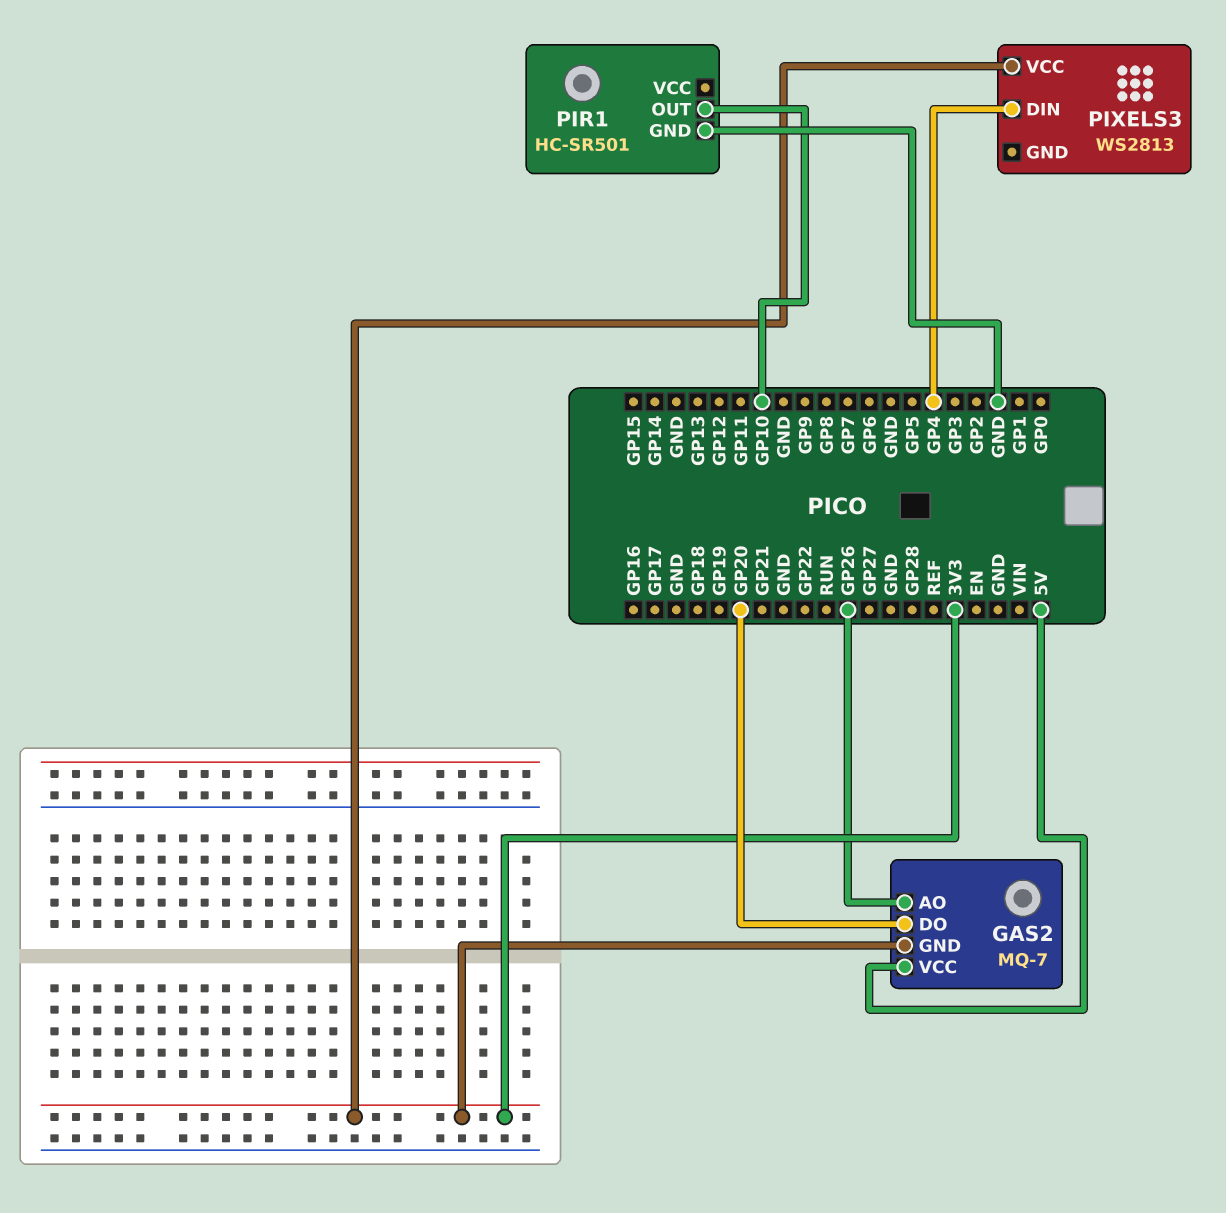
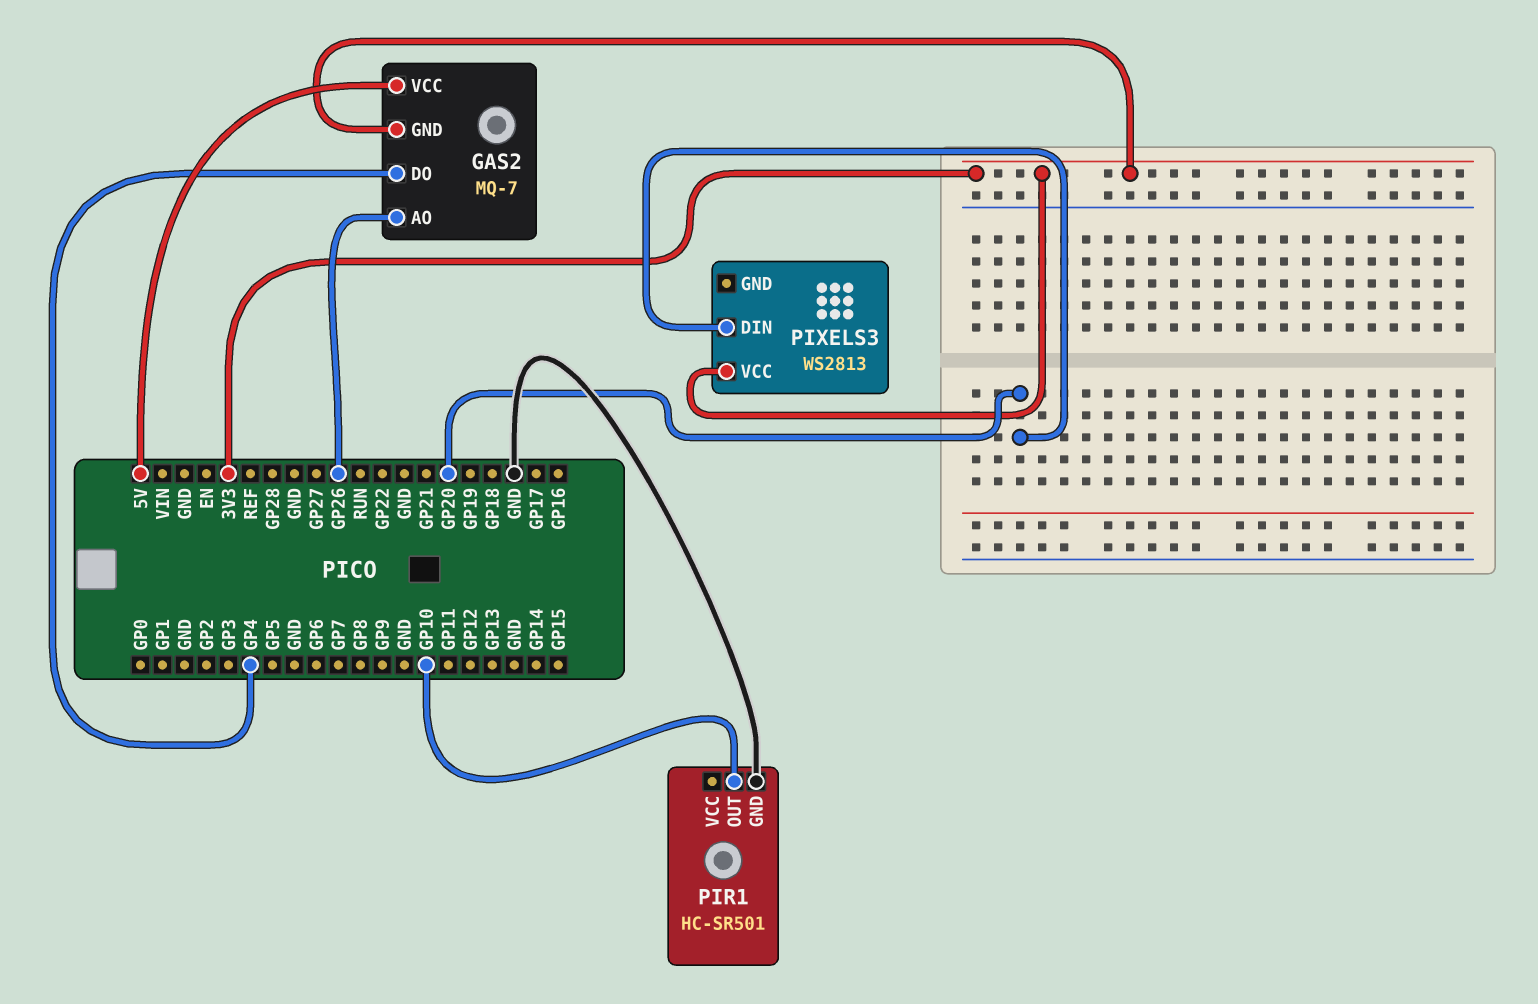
GAS2 pin DO: GP20 -> GP4
PIXELS3 pin DIN: GP4 -> GP20

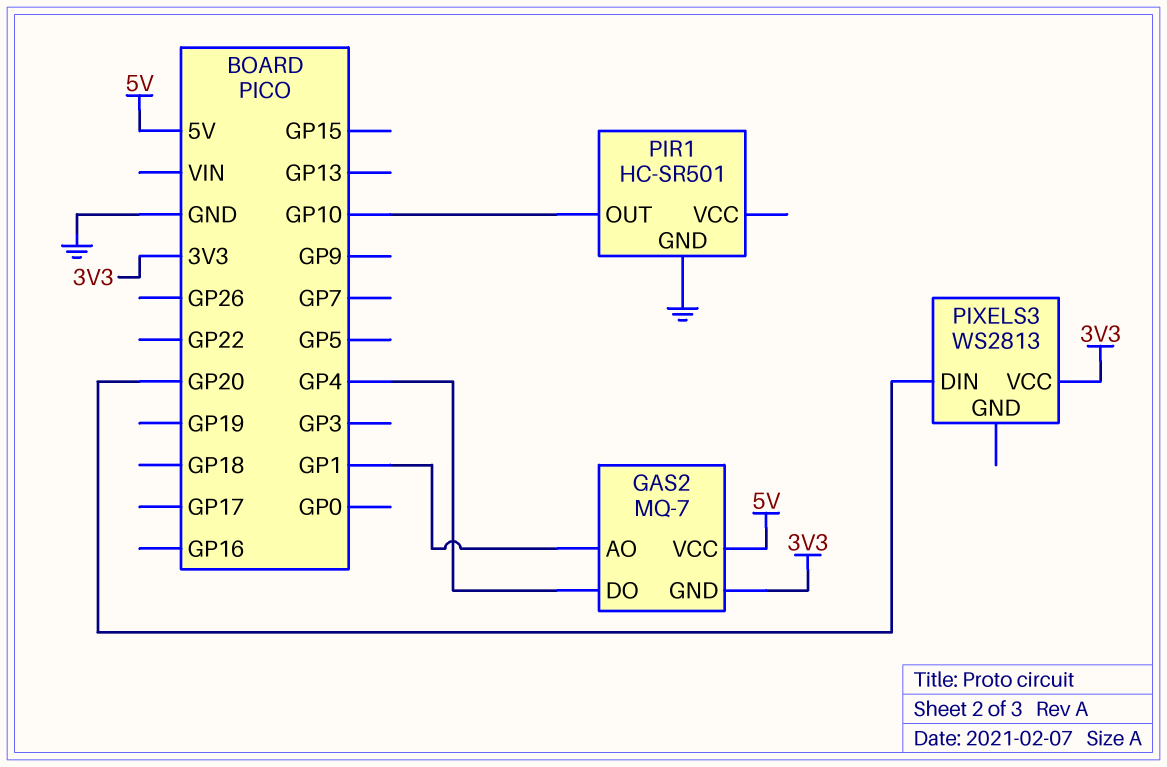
GAS2 pin AO: GP26 -> GP1

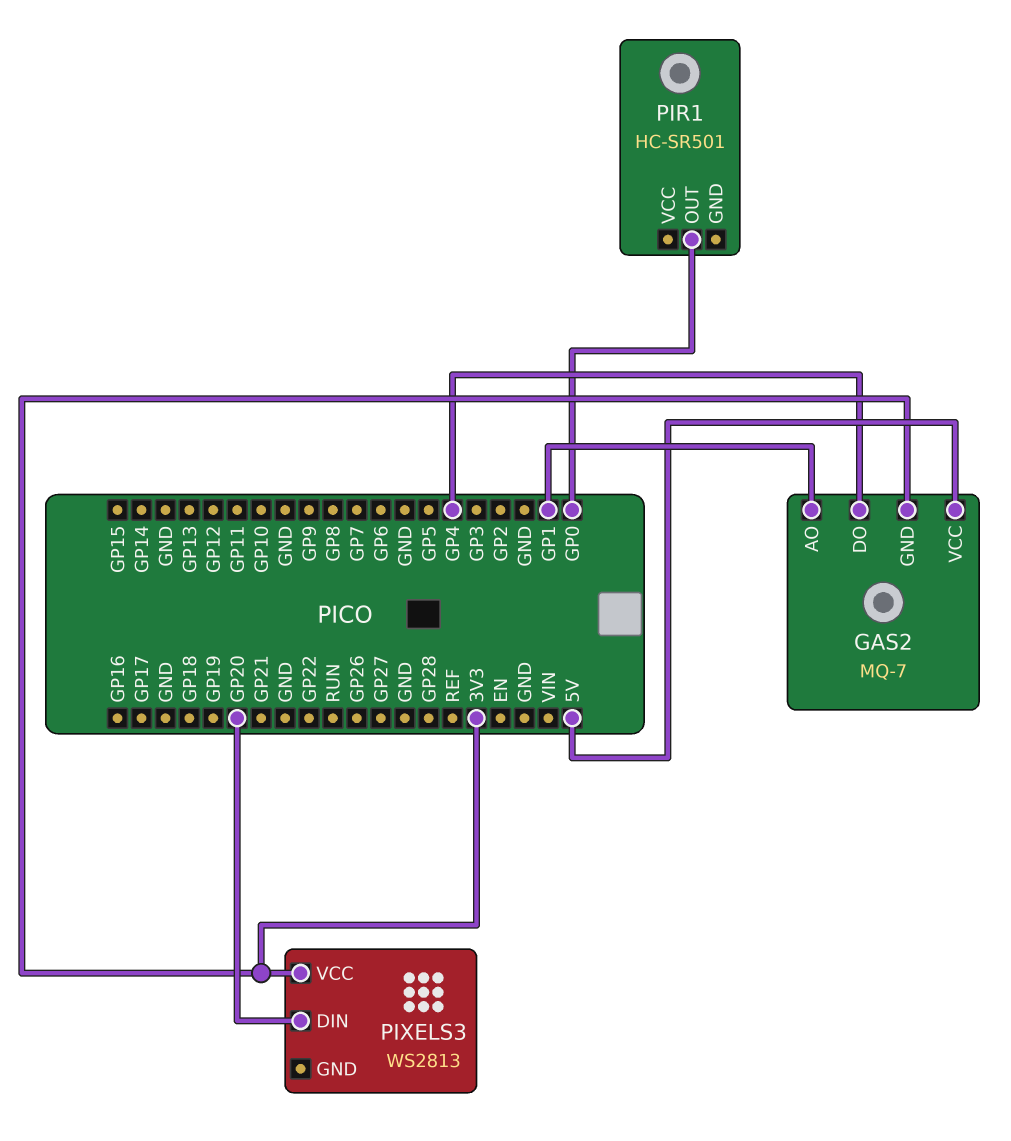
PIR1 pin GND: GND -> none
PIR1 pin OUT: GP10 -> GP0

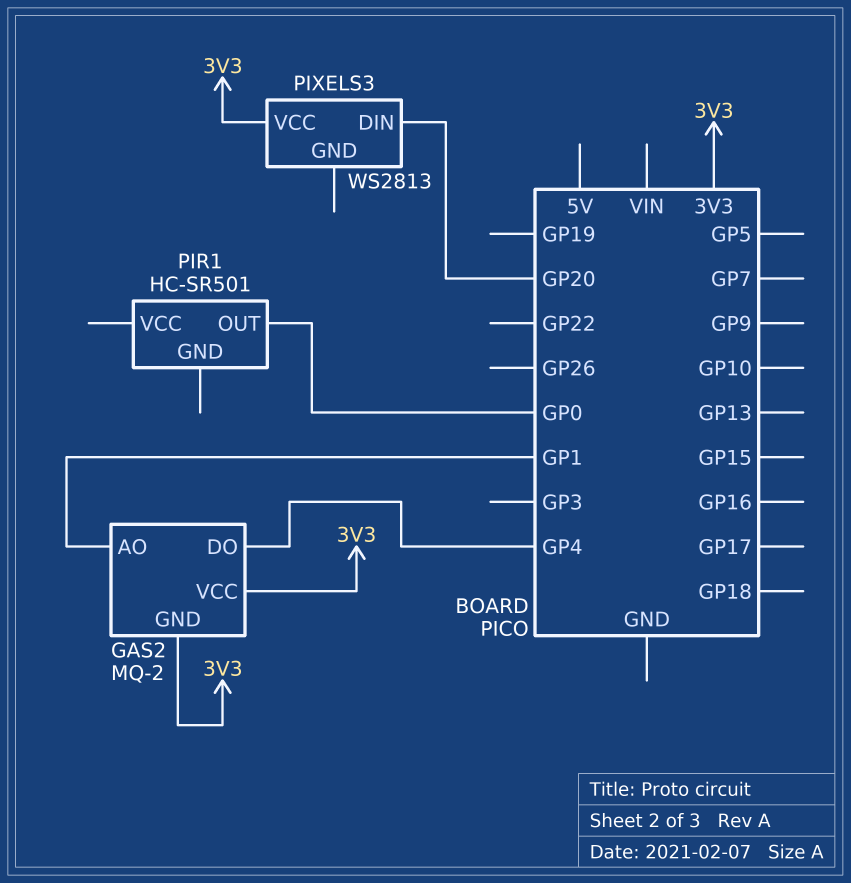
GAS2: MQ-7 -> MQ-2
GAS2 pin VCC: 5V -> 3V3

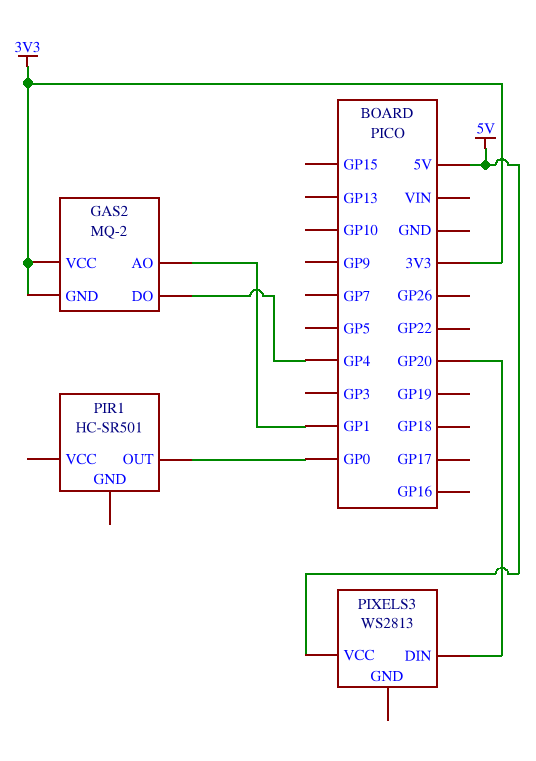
PIXELS3 pin VCC: 3V3 -> 5V

